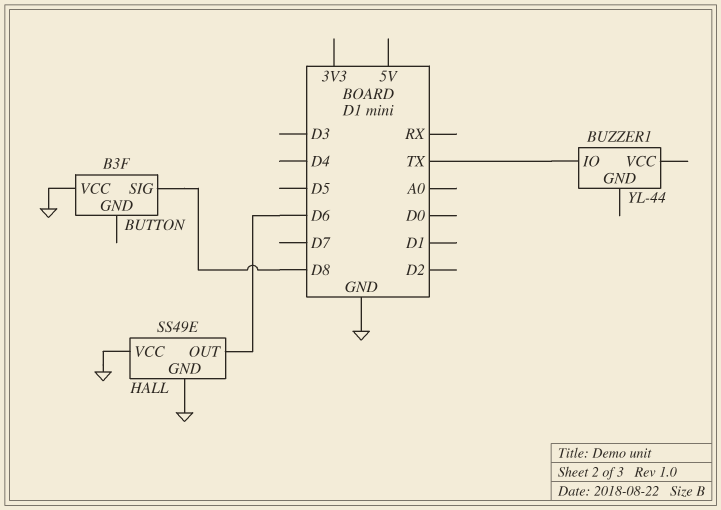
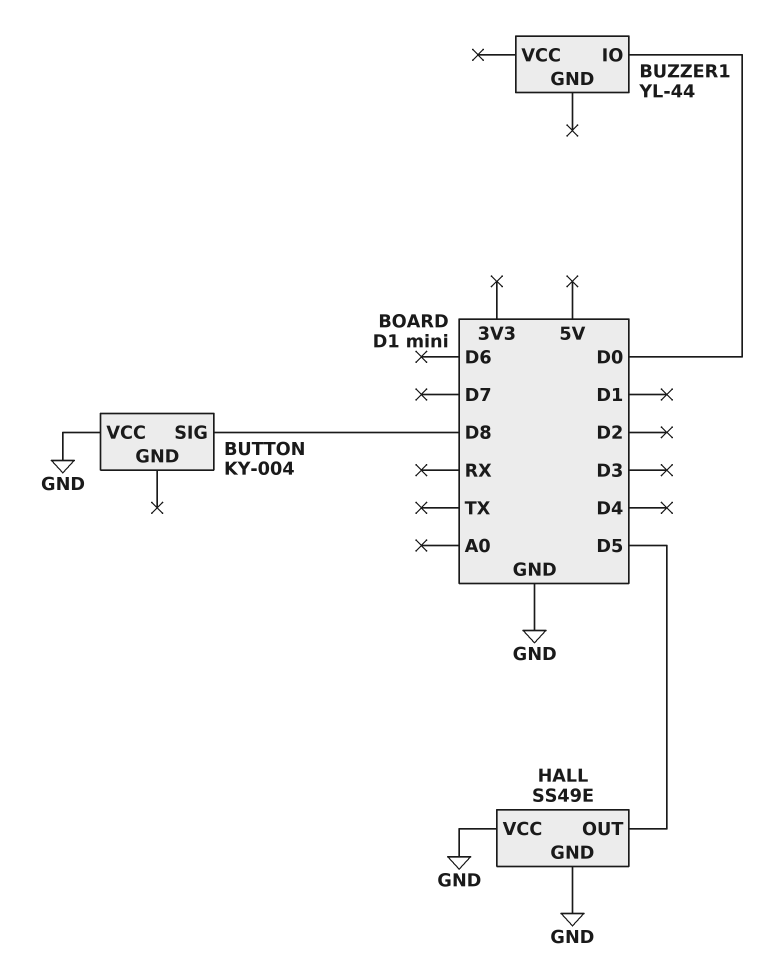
BUTTON: B3F -> KY-004
BUZZER1 pin IO: TX -> D0
HALL pin OUT: D6 -> D5

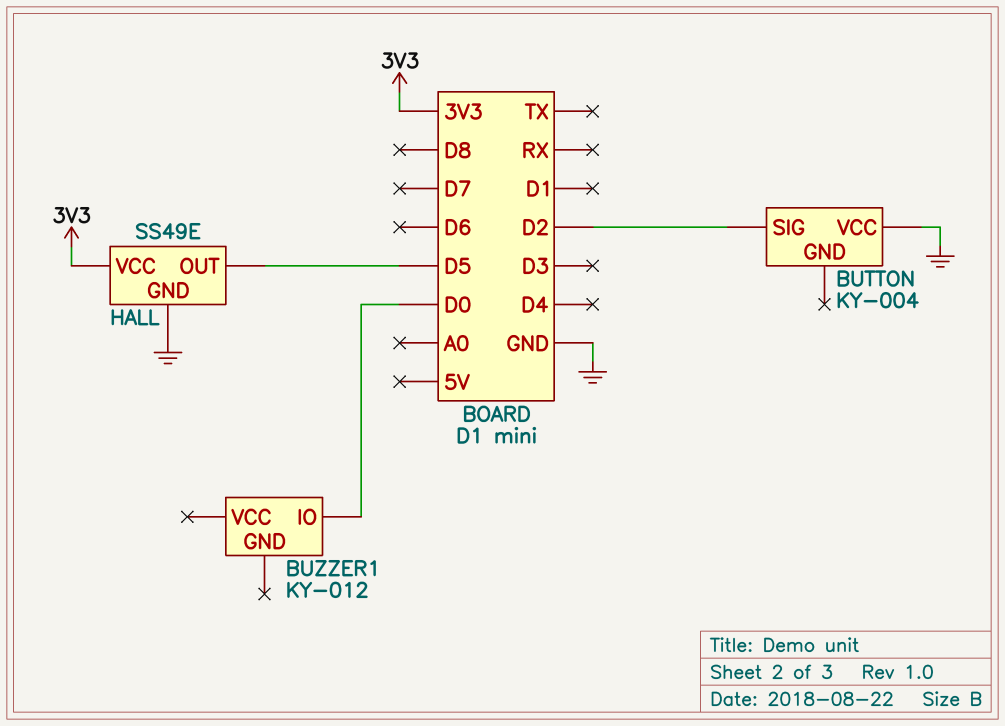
BUTTON pin SIG: D8 -> D2
BUZZER1: YL-44 -> KY-012
HALL pin VCC: GND -> 3V3

